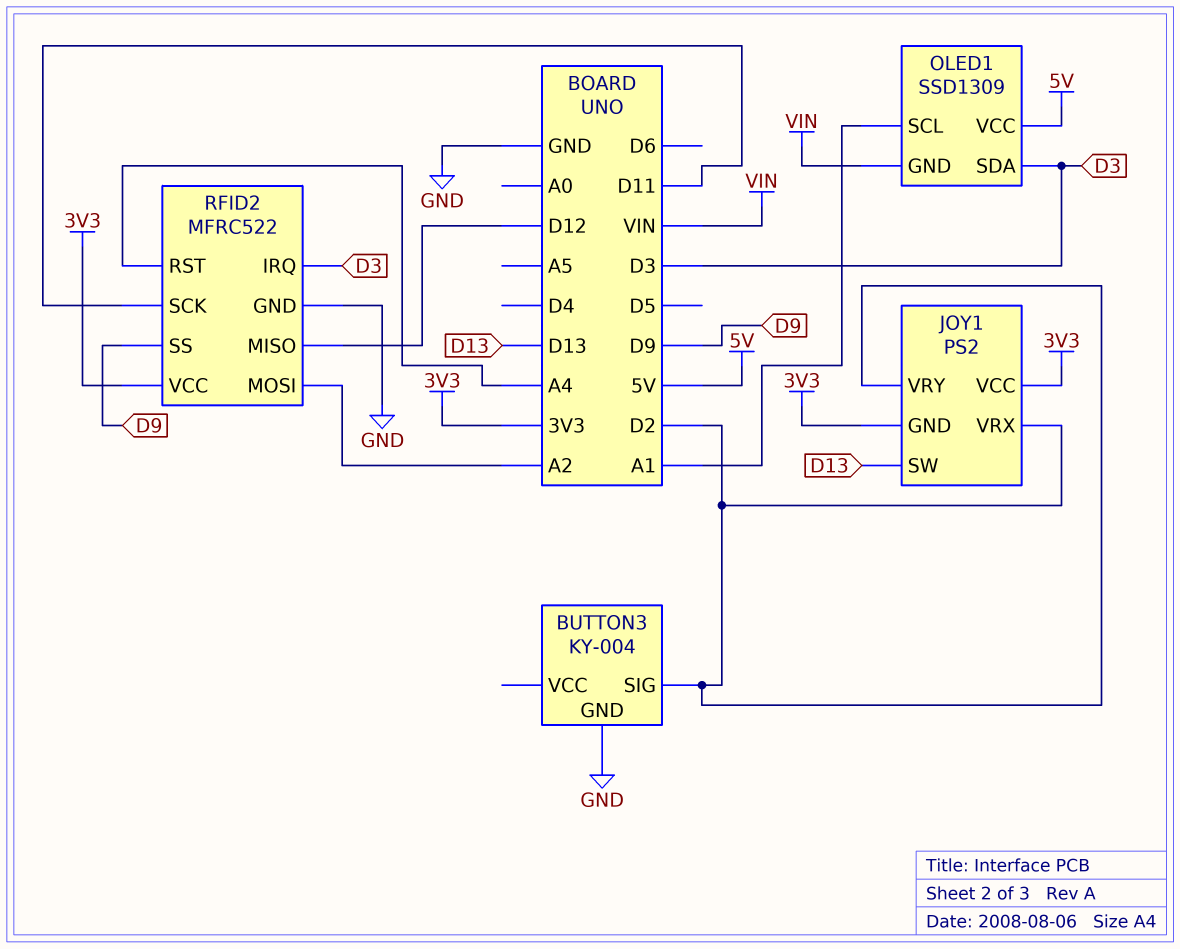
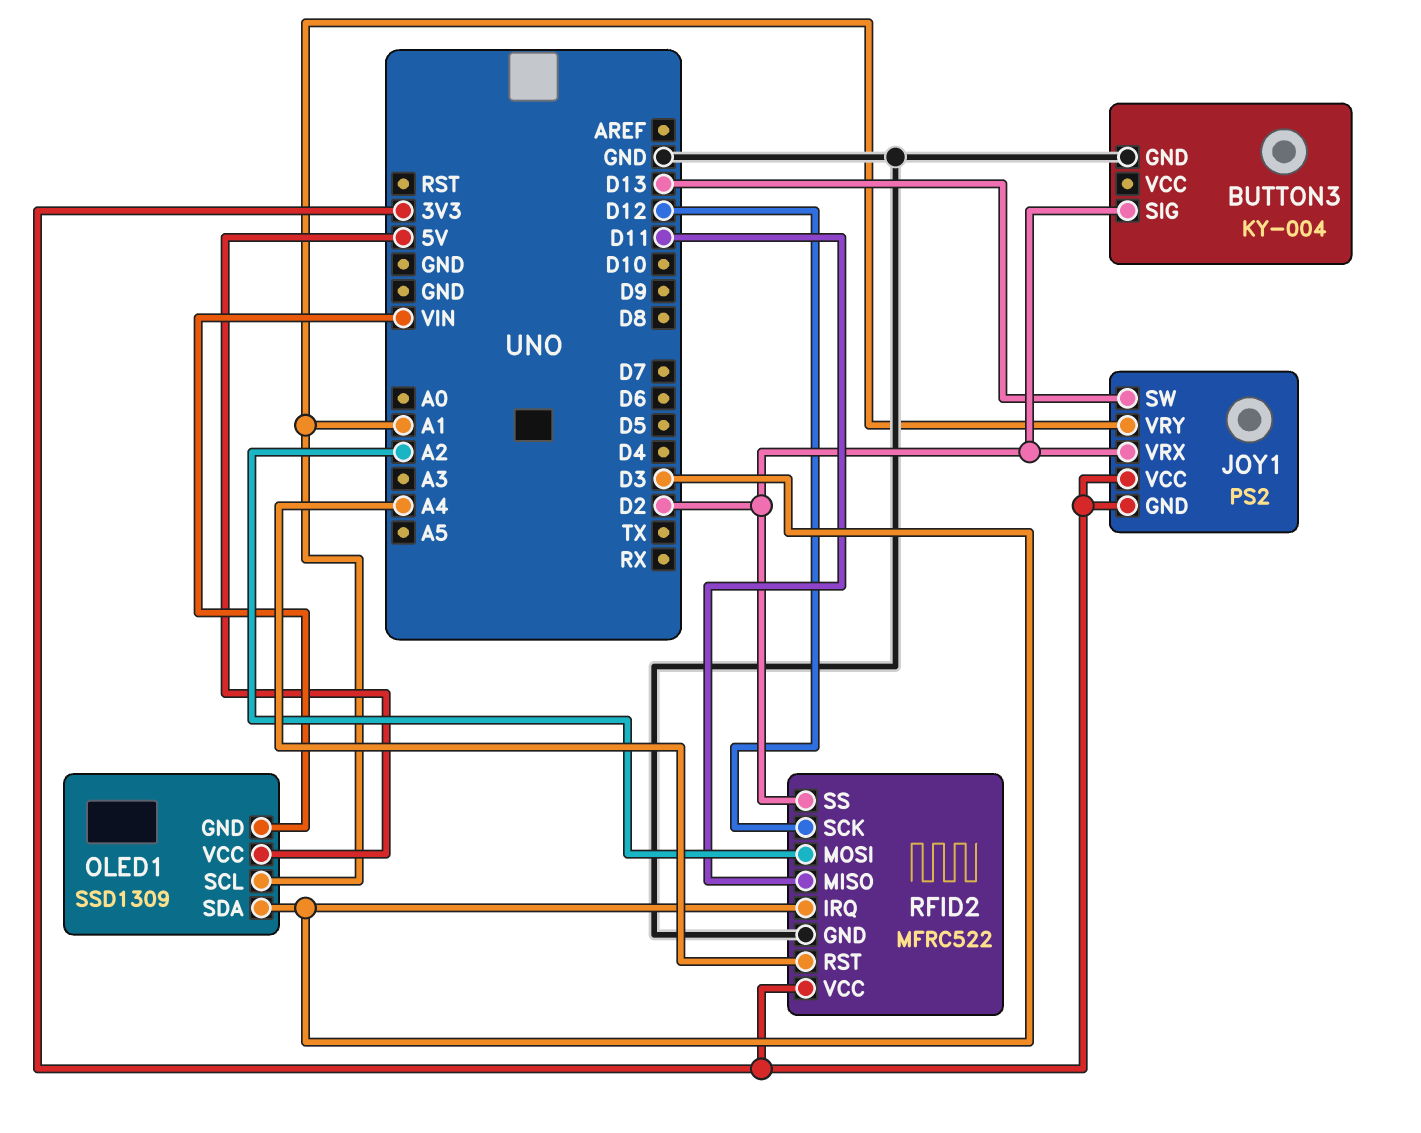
JOY1 pin VRY: D2 -> A1
RFID2 pin MISO: D12 -> D11
RFID2 pin SCK: D11 -> D12
RFID2 pin SS: D9 -> D2

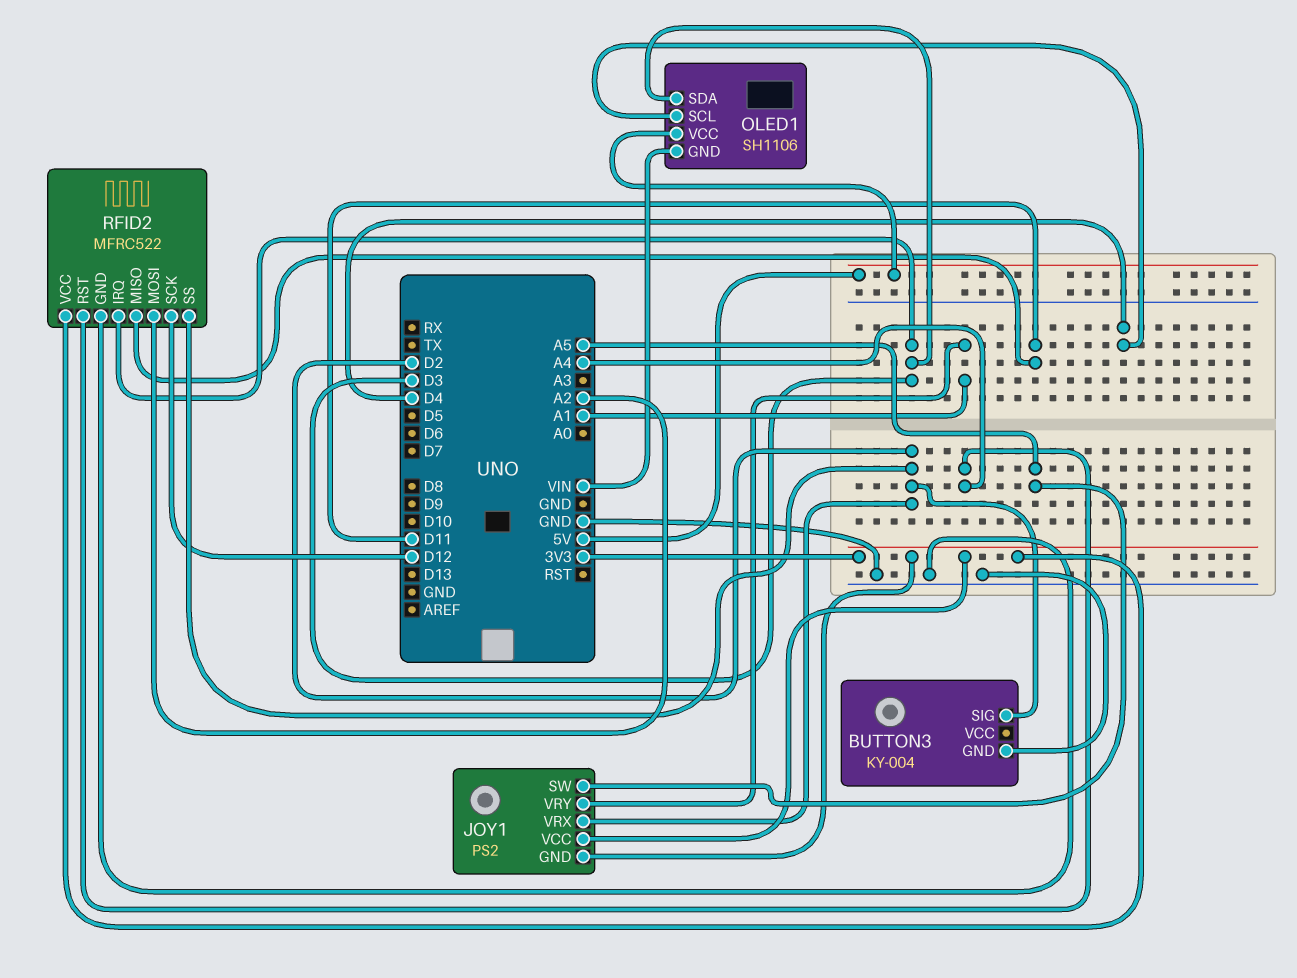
JOY1 pin SW: D13 -> A5
OLED1: SSD1309 -> SH1106
OLED1 pin SCL: A1 -> D4

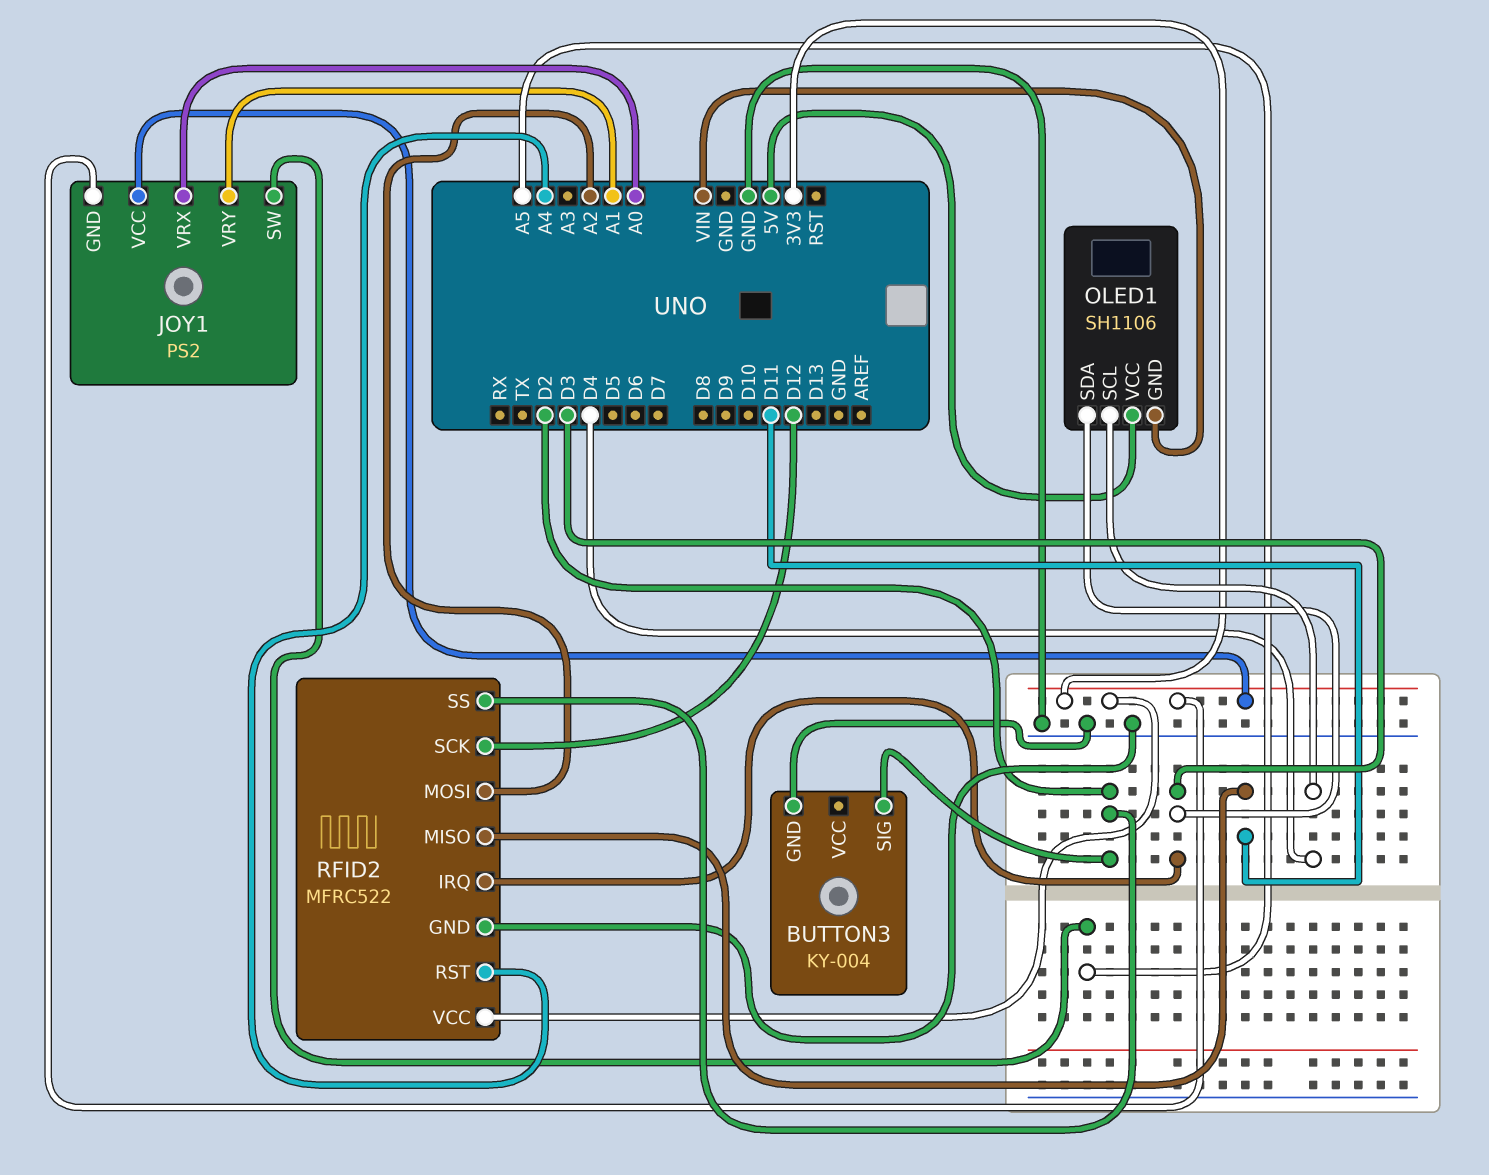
JOY1 pin VRX: D2 -> A0

